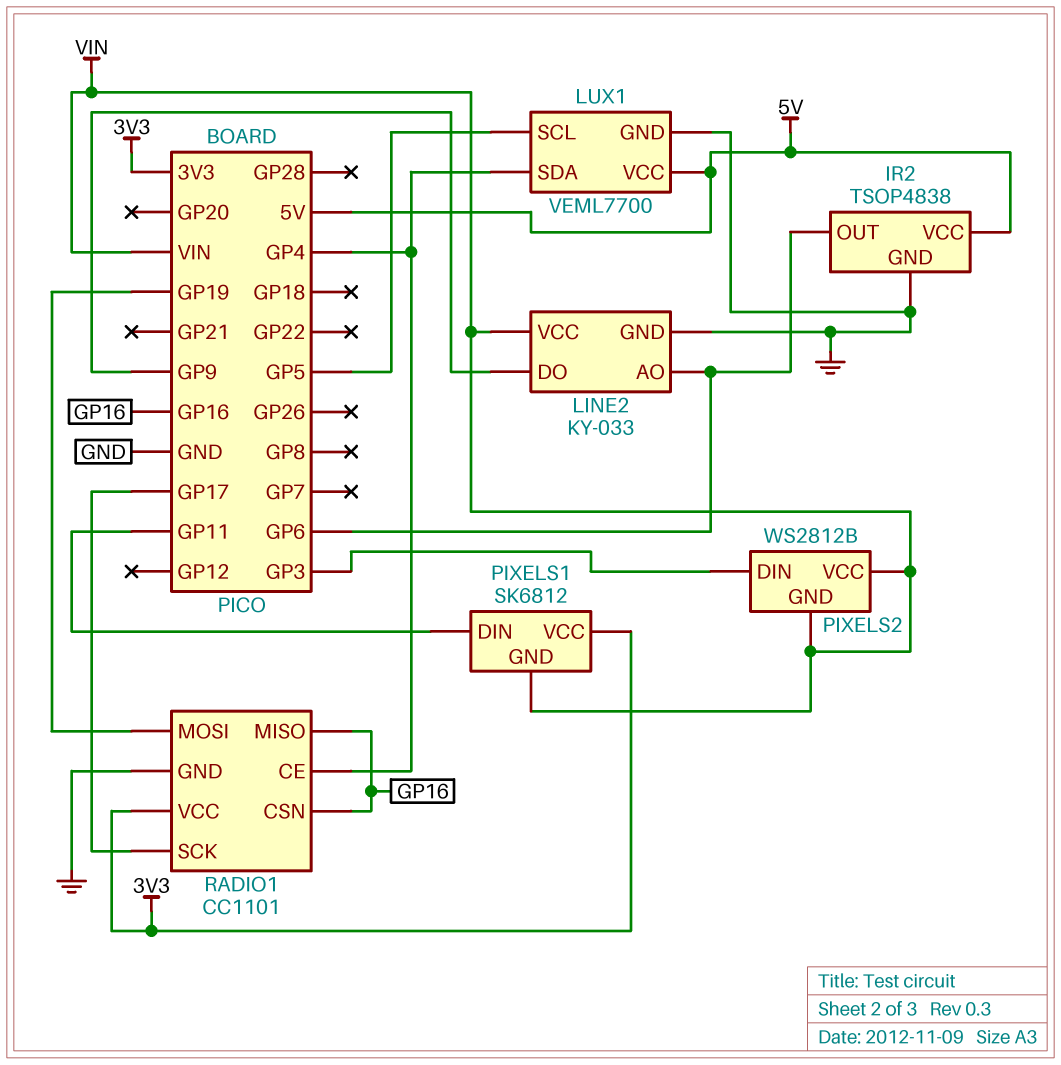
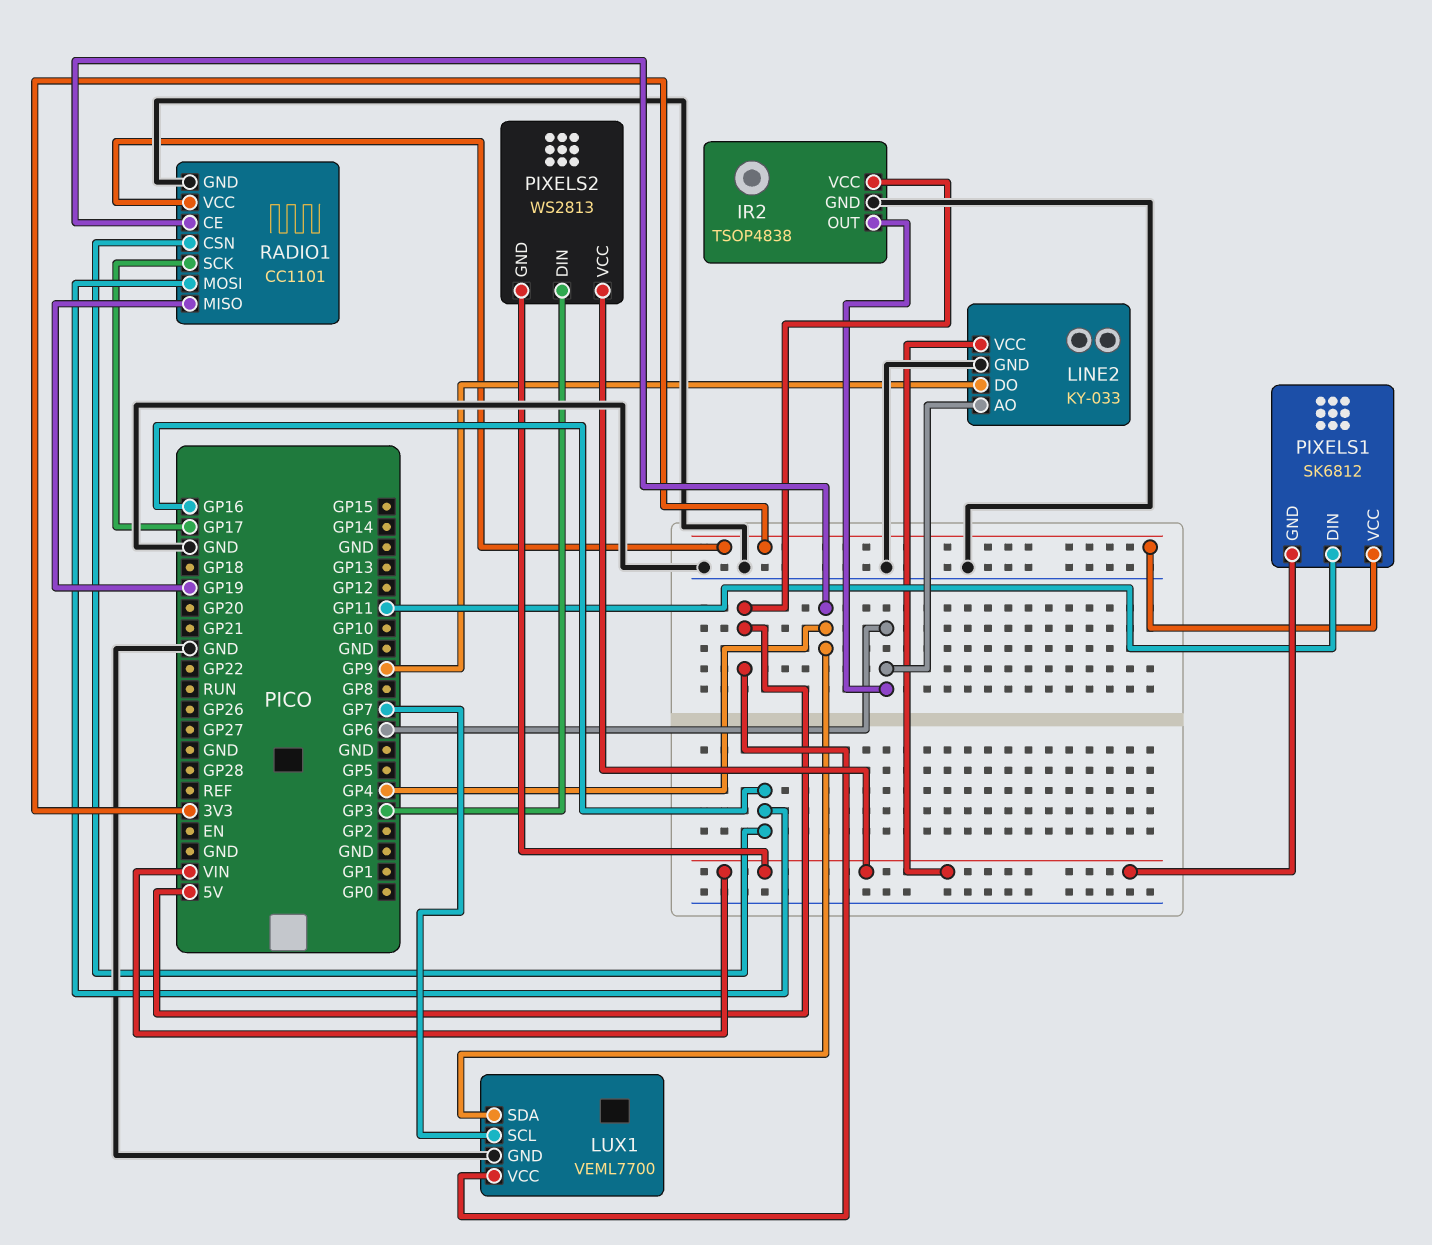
LUX1 pin SCL: GP5 -> GP7
PIXELS2: WS2812B -> WS2813
RADIO1 pin MISO: GP16 -> GP19
RADIO1 pin MOSI: GP19 -> GP16

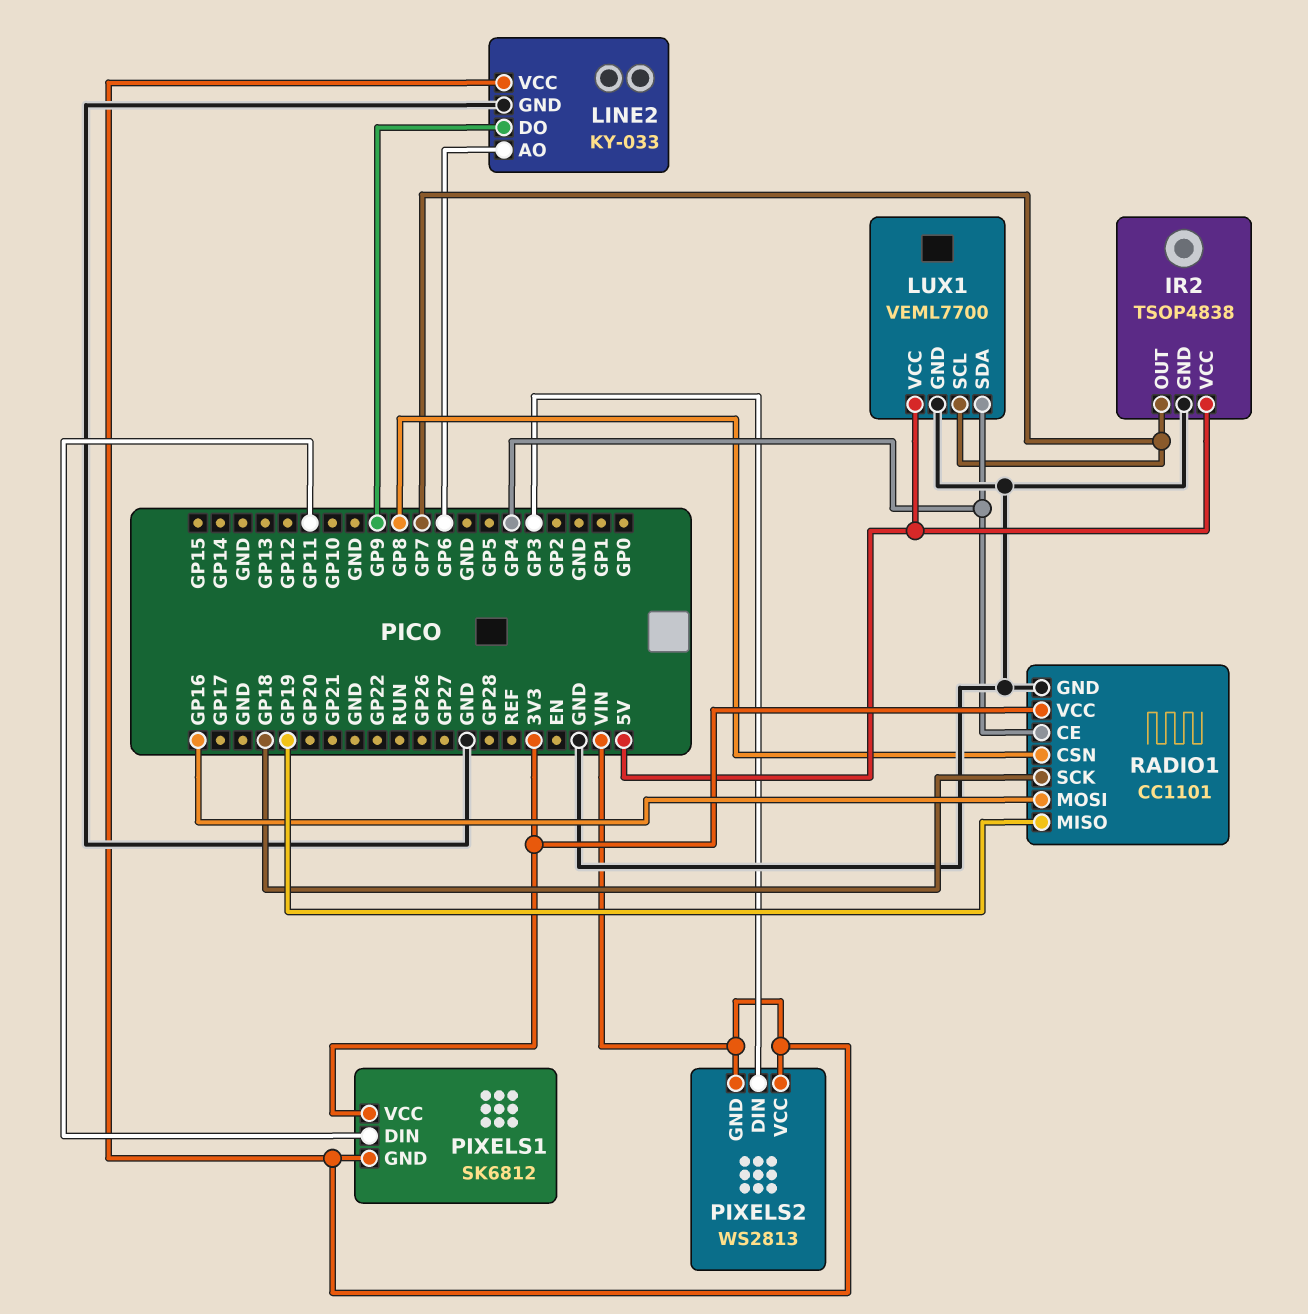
IR2 pin OUT: GP6 -> GP7
RADIO1 pin CSN: GP16 -> GP8
RADIO1 pin SCK: GP17 -> GP18

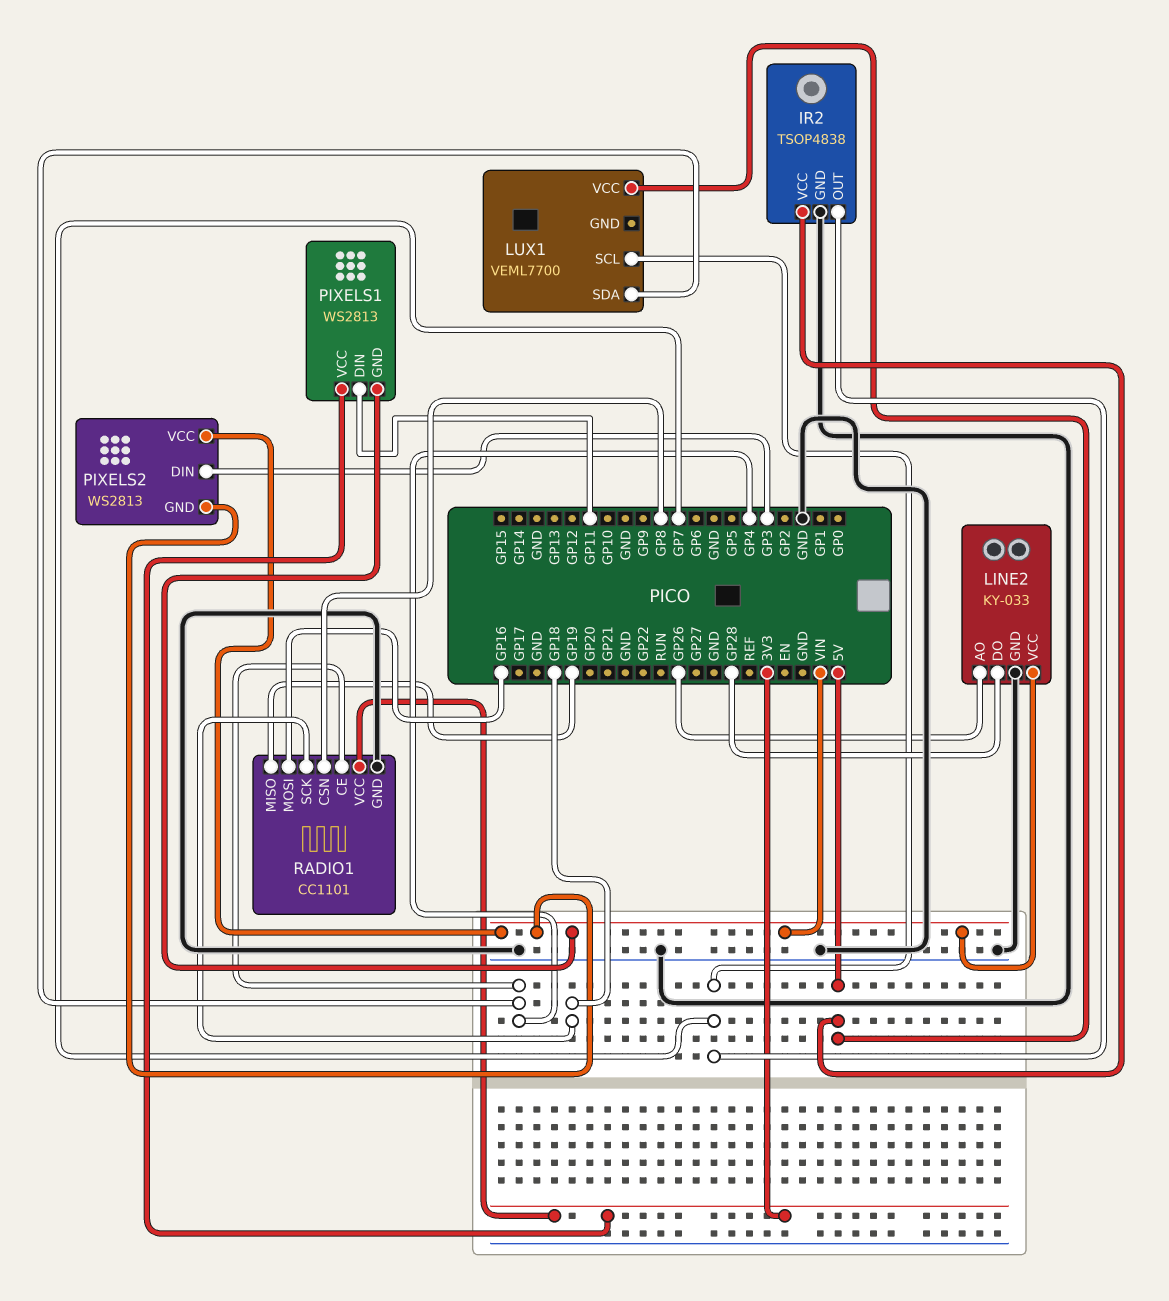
LINE2 pin AO: GP6 -> GP26
LINE2 pin DO: GP9 -> GP28
LUX1 pin GND: GND -> none
PIXELS1: SK6812 -> WS2813

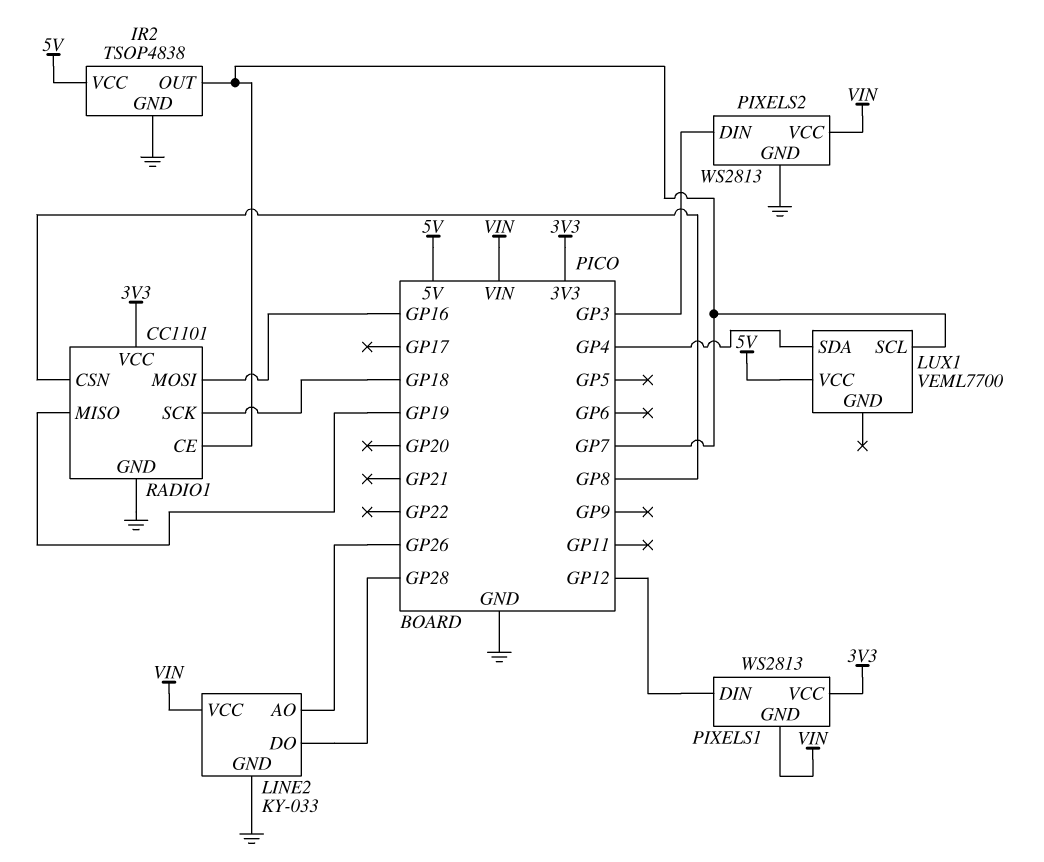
PIXELS1 pin DIN: GP11 -> GP12
PIXELS2 pin GND: VIN -> GND
RADIO1 pin CE: GP4 -> GP7

